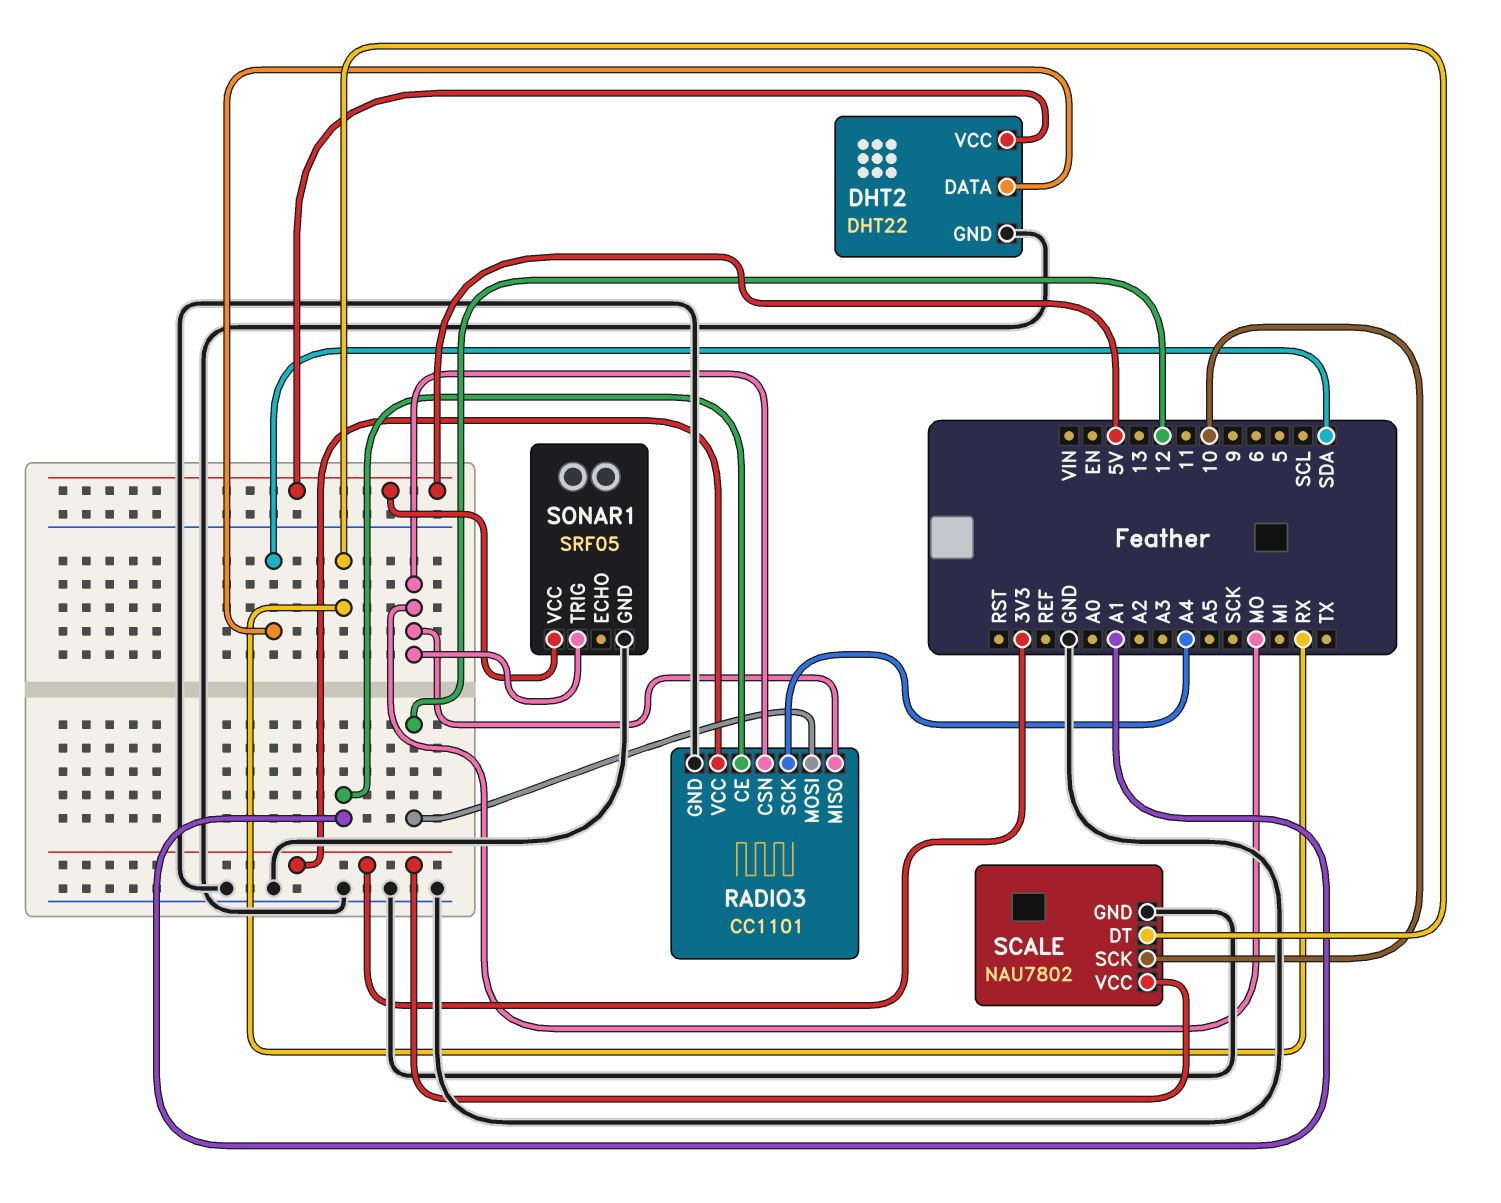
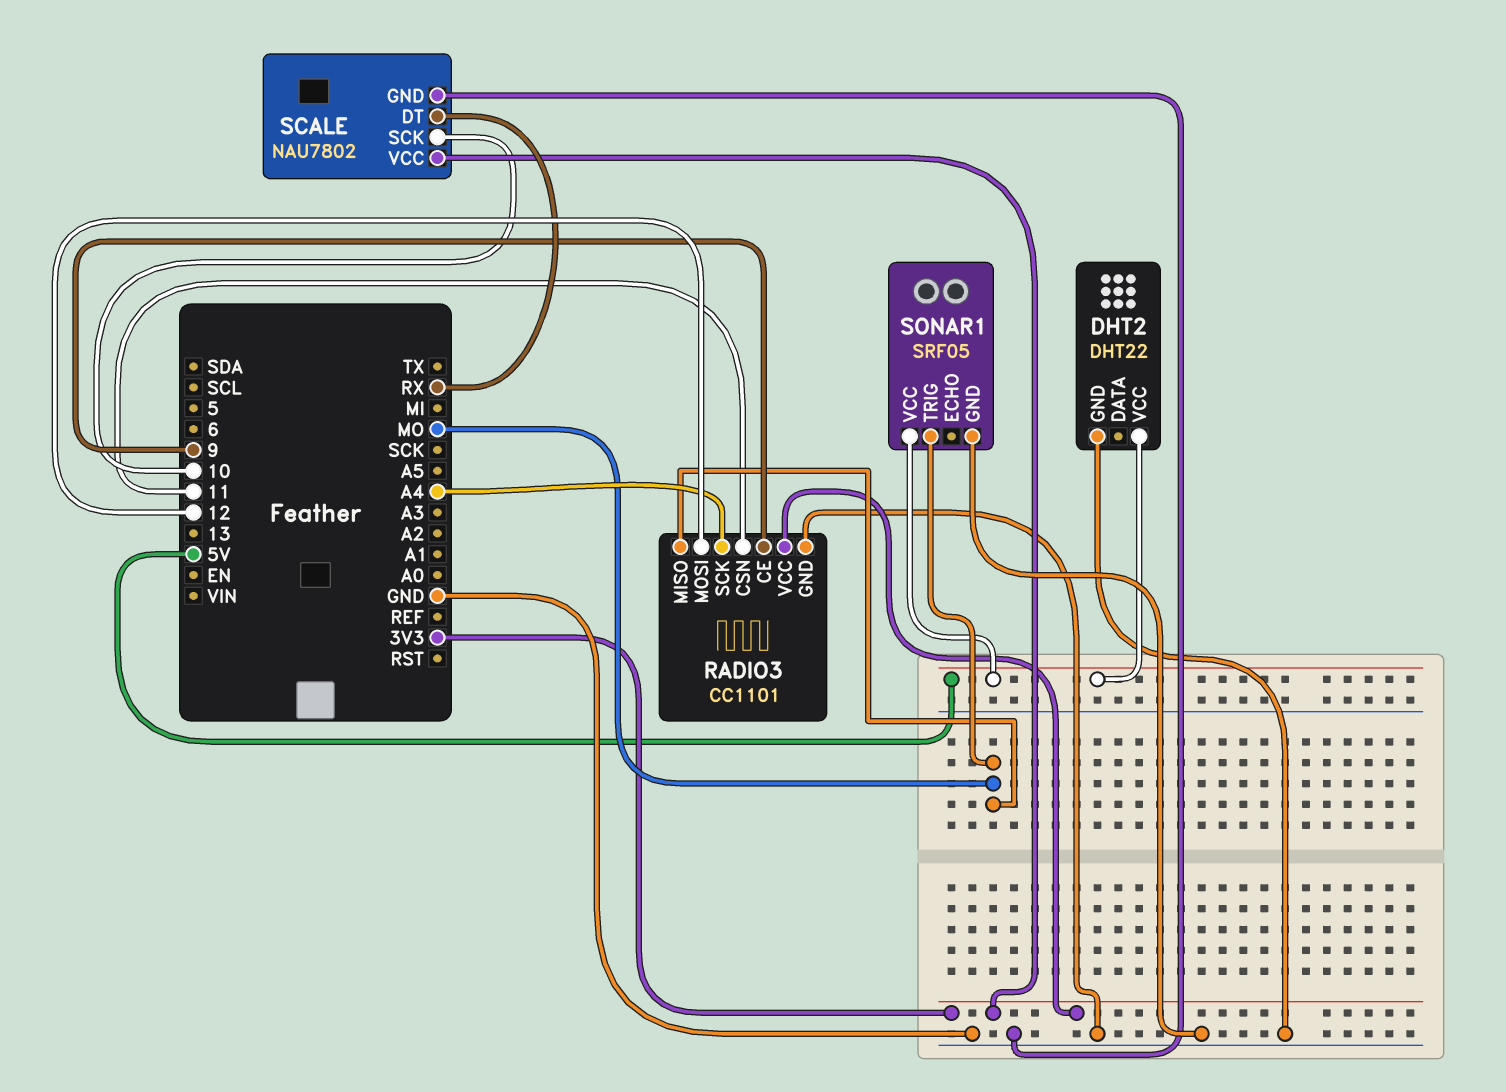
DHT2 pin DATA: SDA -> none
RADIO3 pin CE: A1 -> 9
RADIO3 pin CSN: MO -> 11

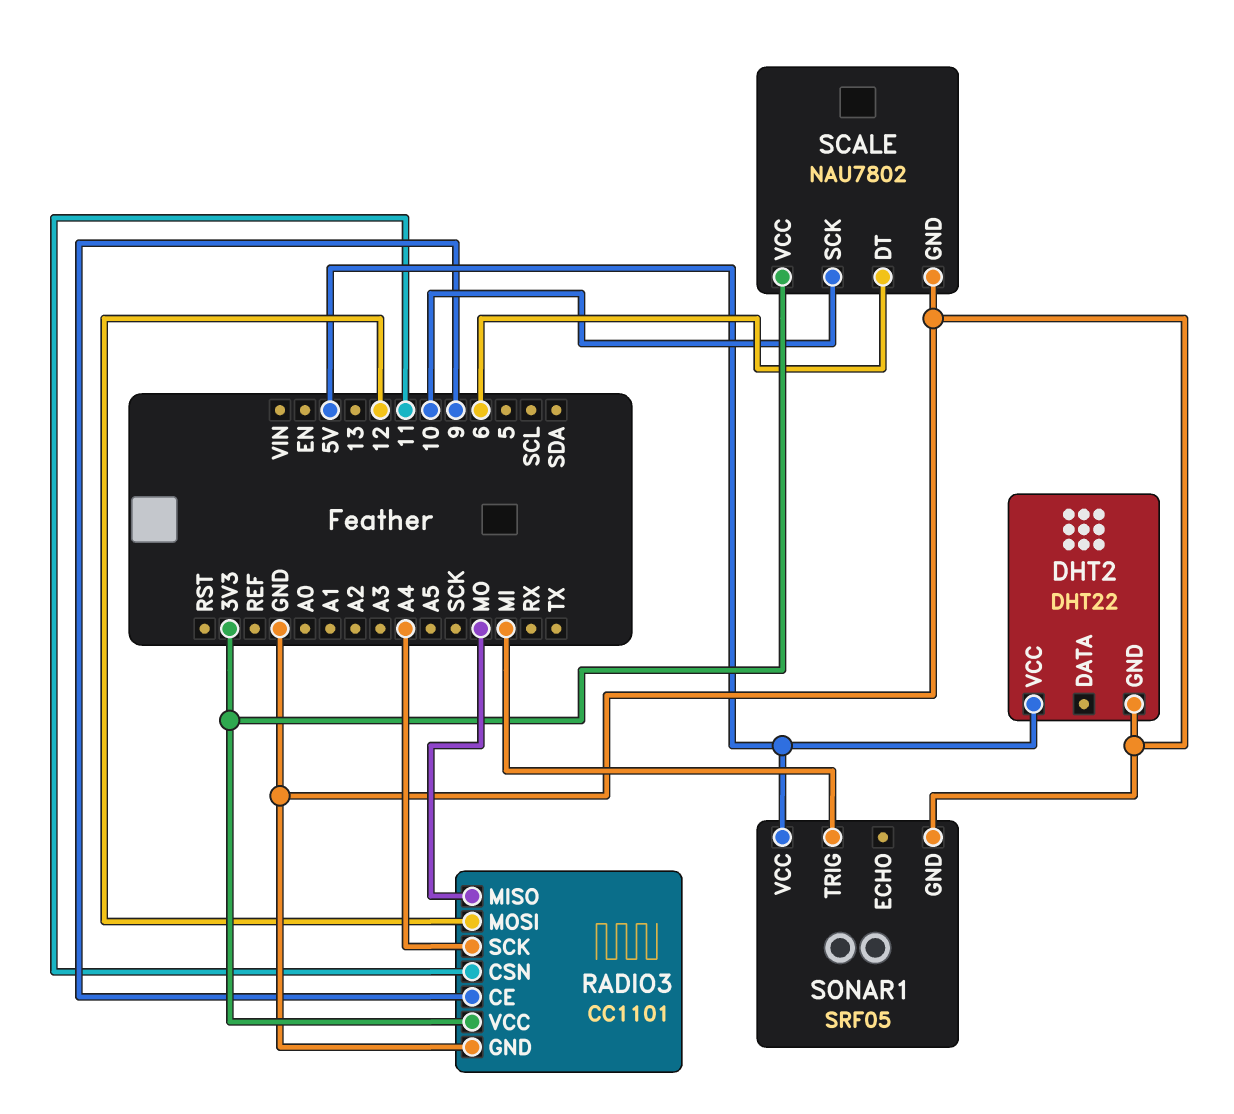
SCALE pin DT: RX -> 6
SONAR1 pin TRIG: MO -> MI

